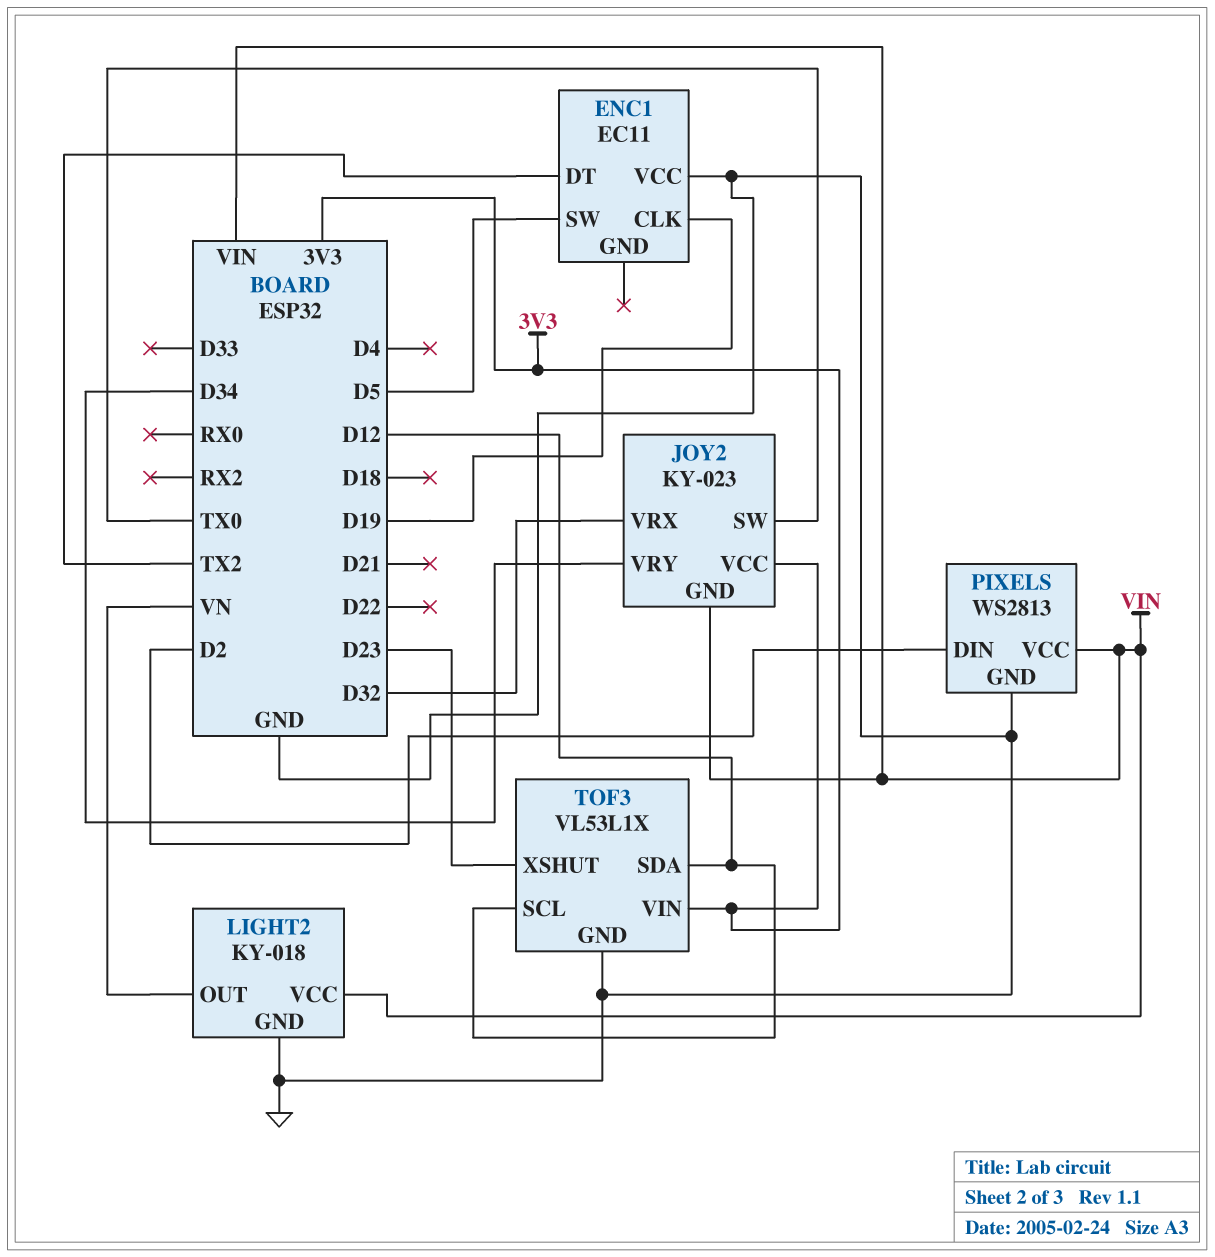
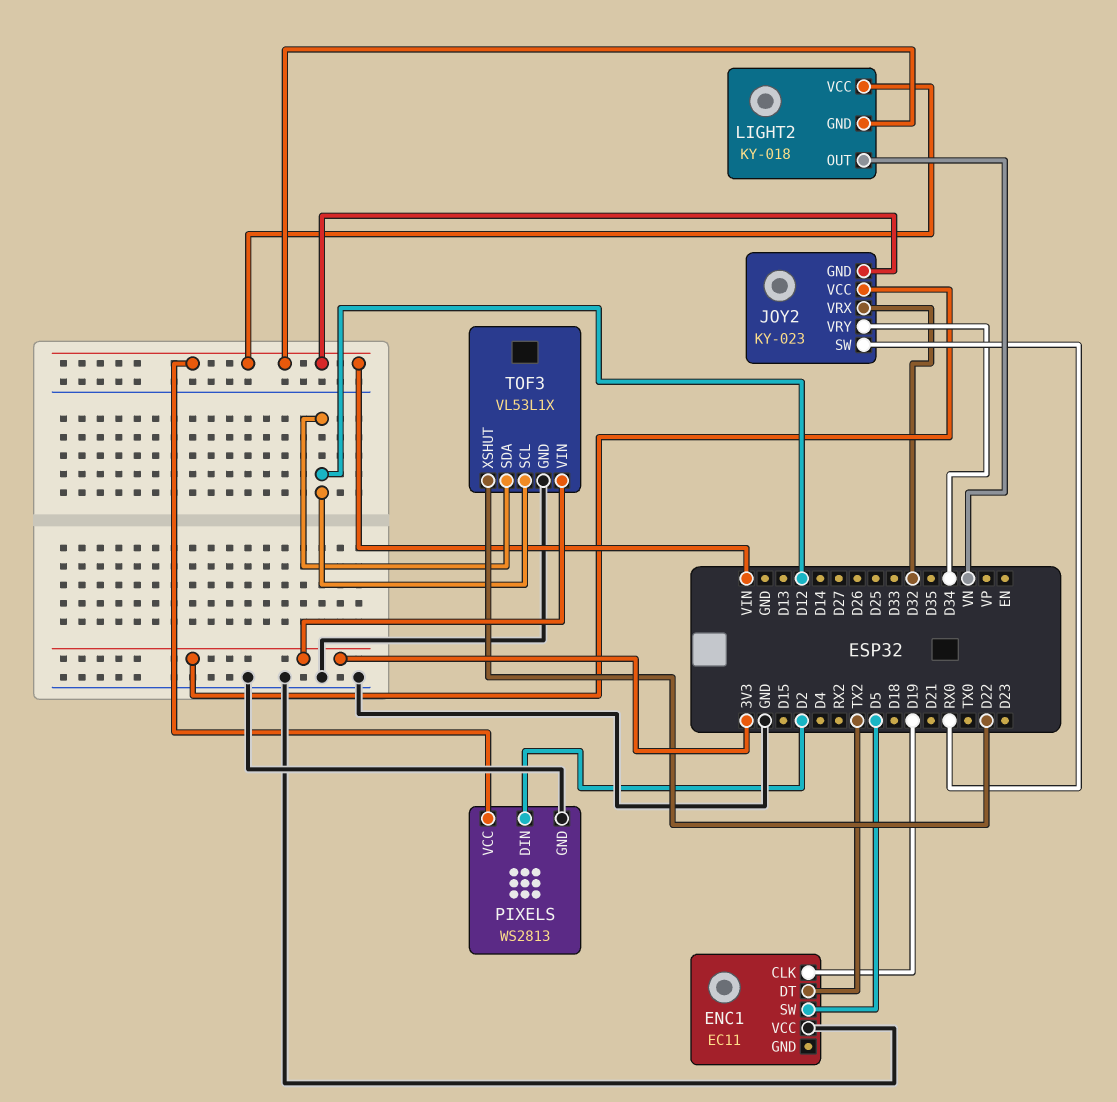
JOY2 pin SW: TX0 -> RX0
LIGHT2 pin GND: GND -> VIN
TOF3 pin XSHUT: D23 -> D22

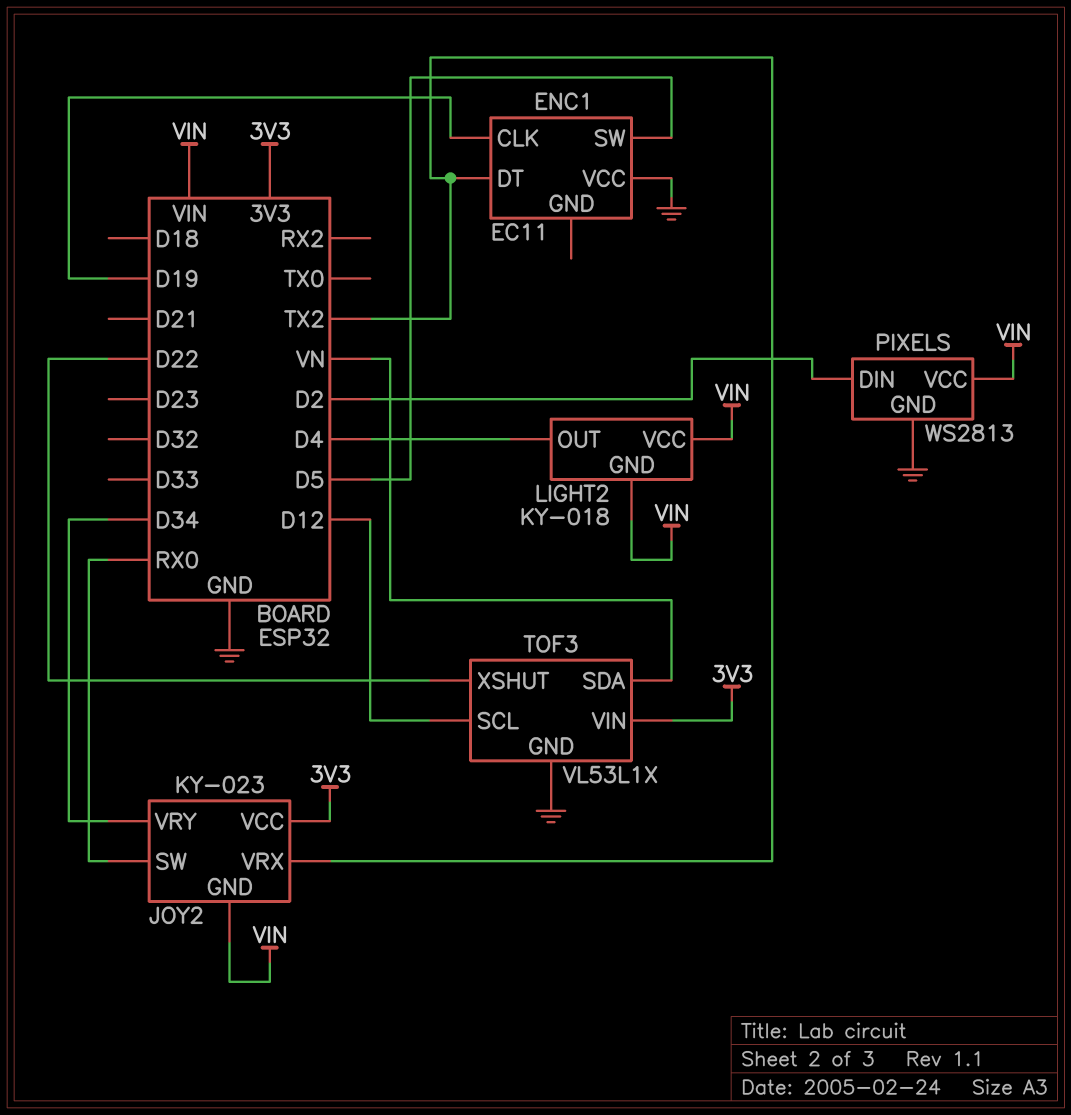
JOY2 pin VRX: D32 -> TX2
LIGHT2 pin OUT: VN -> D4
TOF3 pin SDA: D12 -> VN

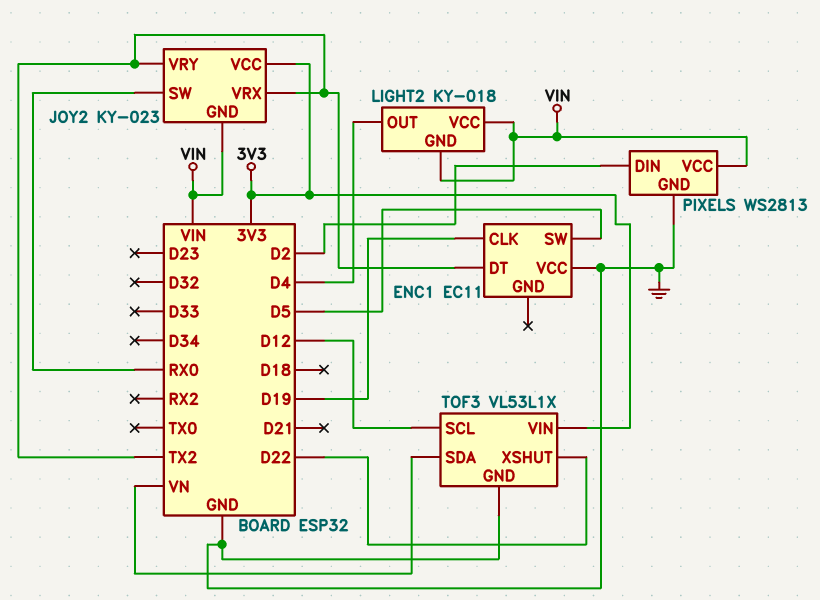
JOY2 pin VRY: D34 -> TX2

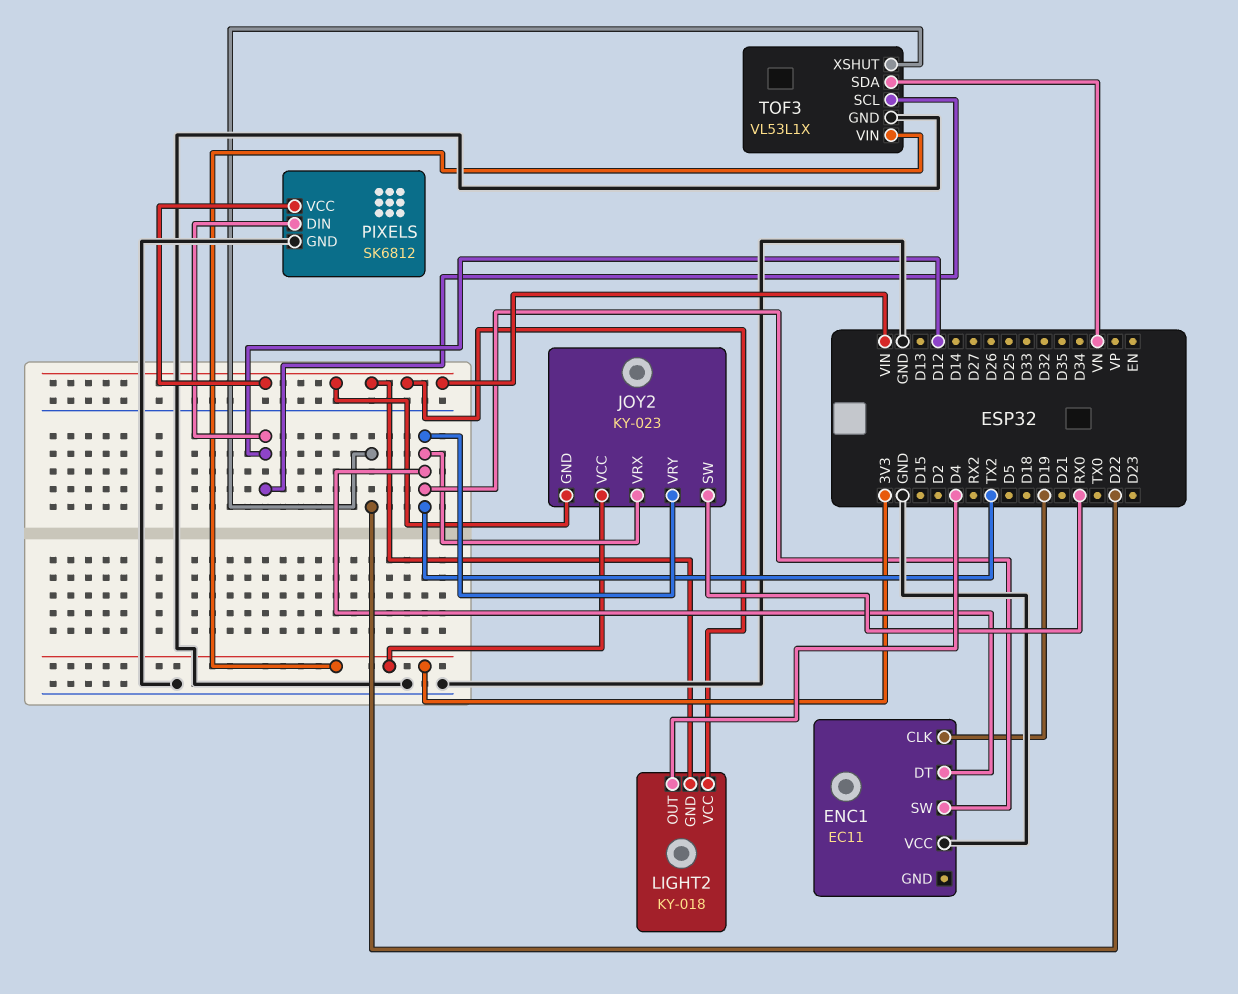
ENC1 pin SW: D5 -> TX2
PIXELS: WS2813 -> SK6812
PIXELS pin DIN: D2 -> D12

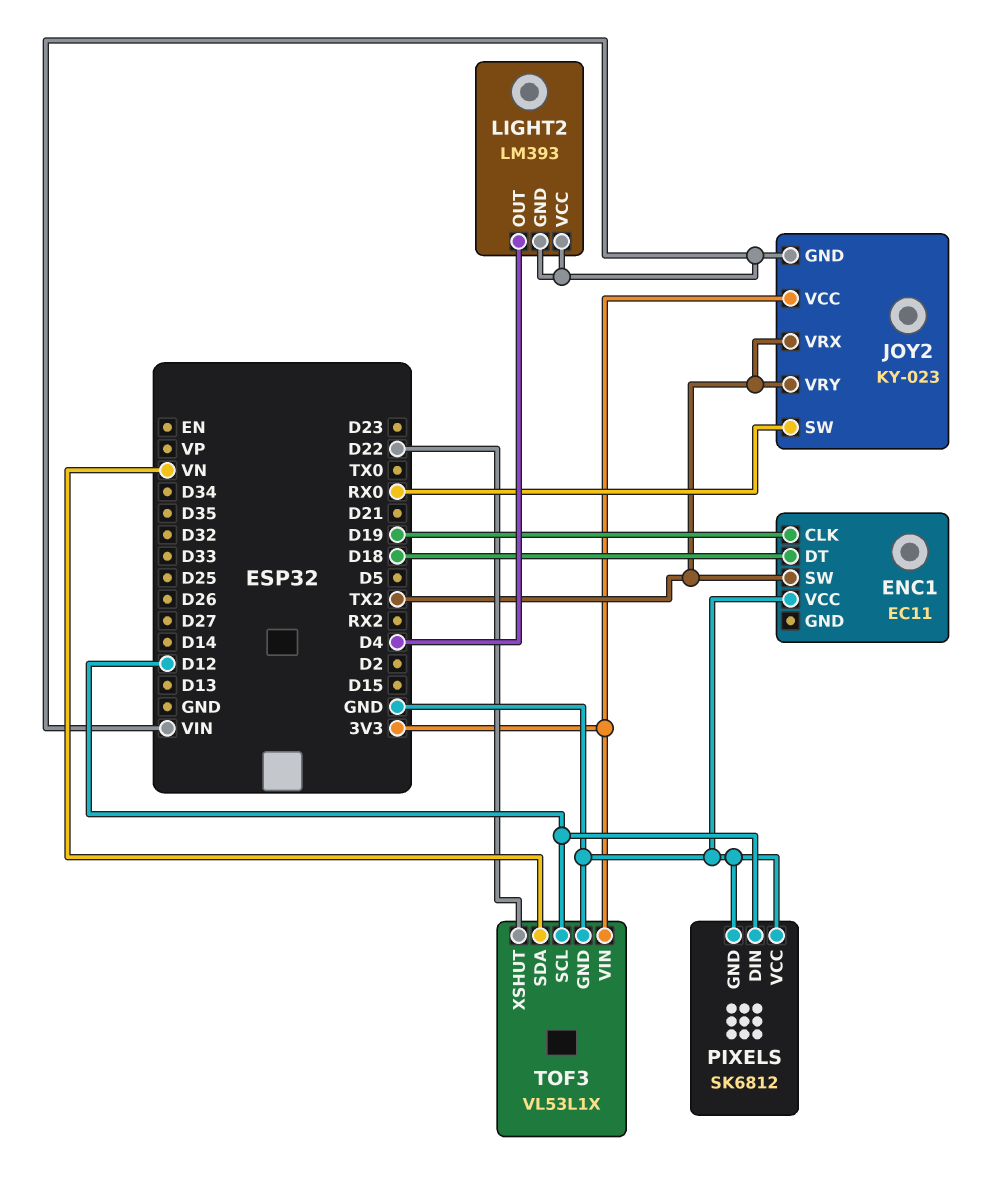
ENC1 pin DT: TX2 -> D18
LIGHT2: KY-018 -> LM393
PIXELS pin VCC: VIN -> GND

